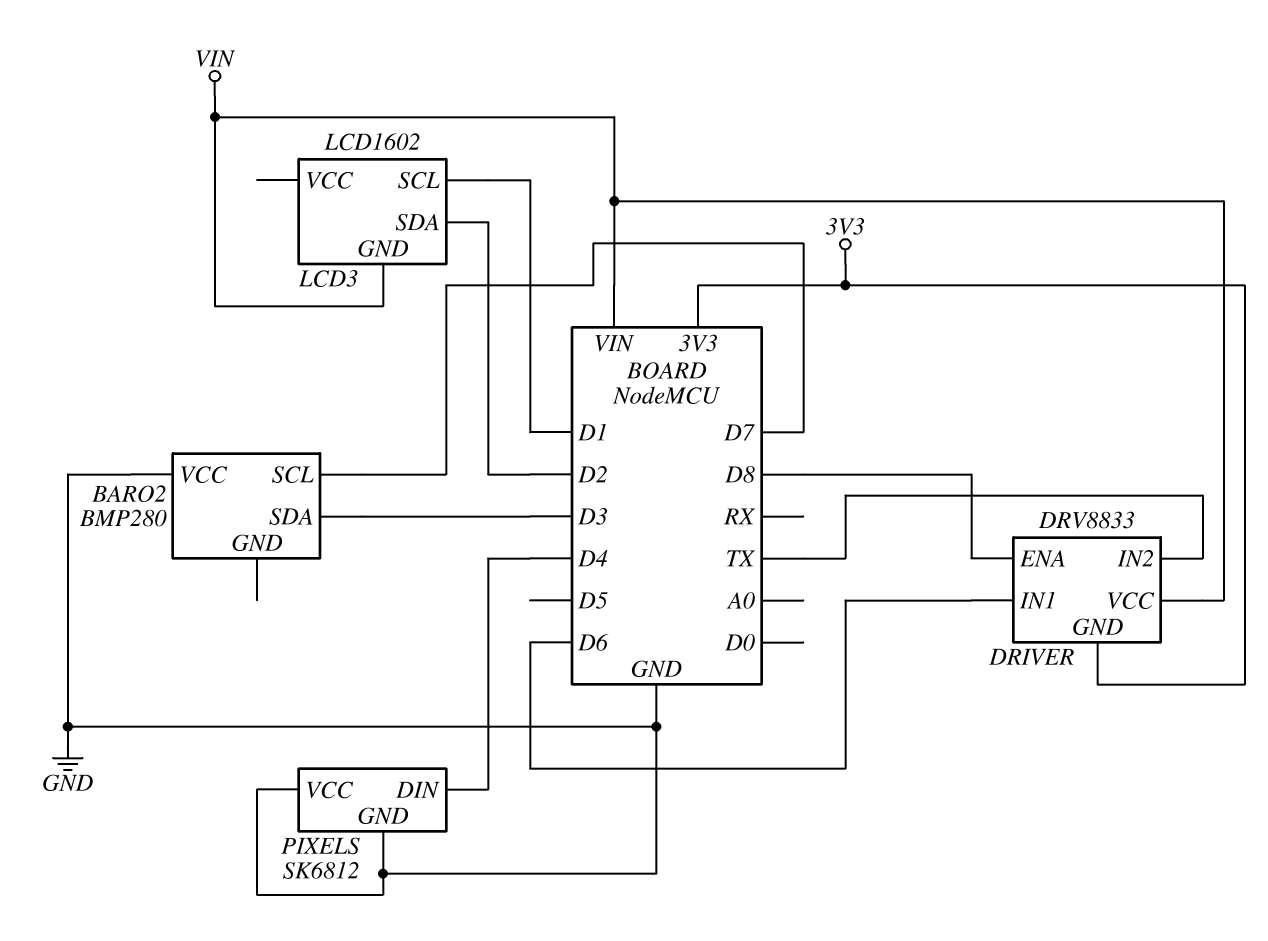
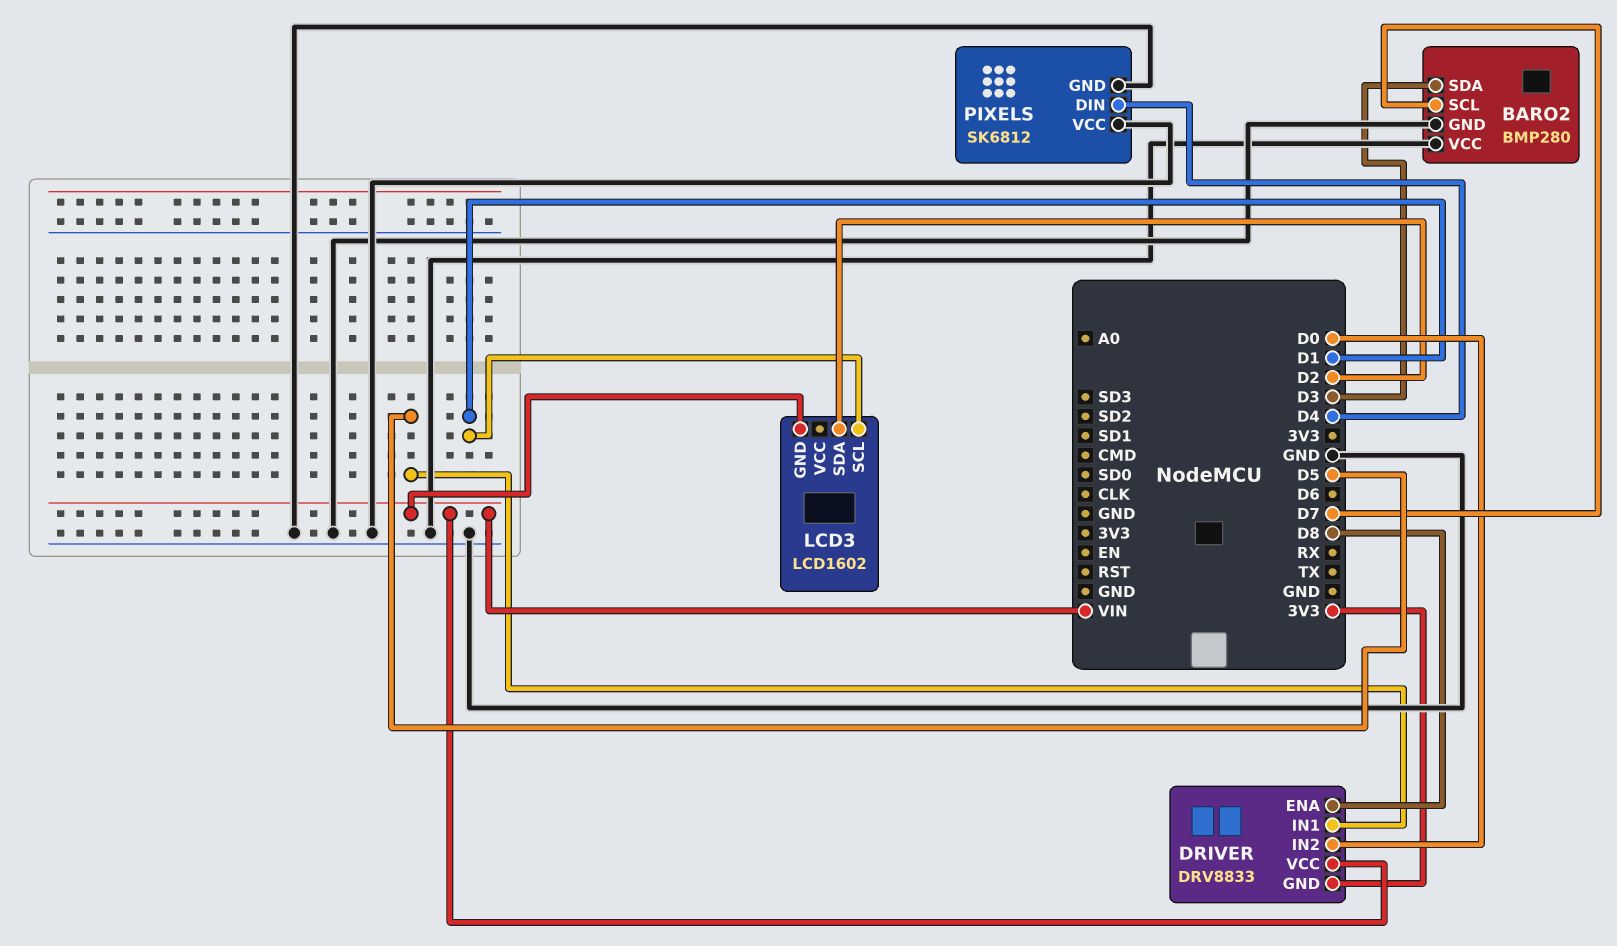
BARO2 pin GND: none -> GND
DRIVER pin IN1: D6 -> D5
DRIVER pin IN2: TX -> D0

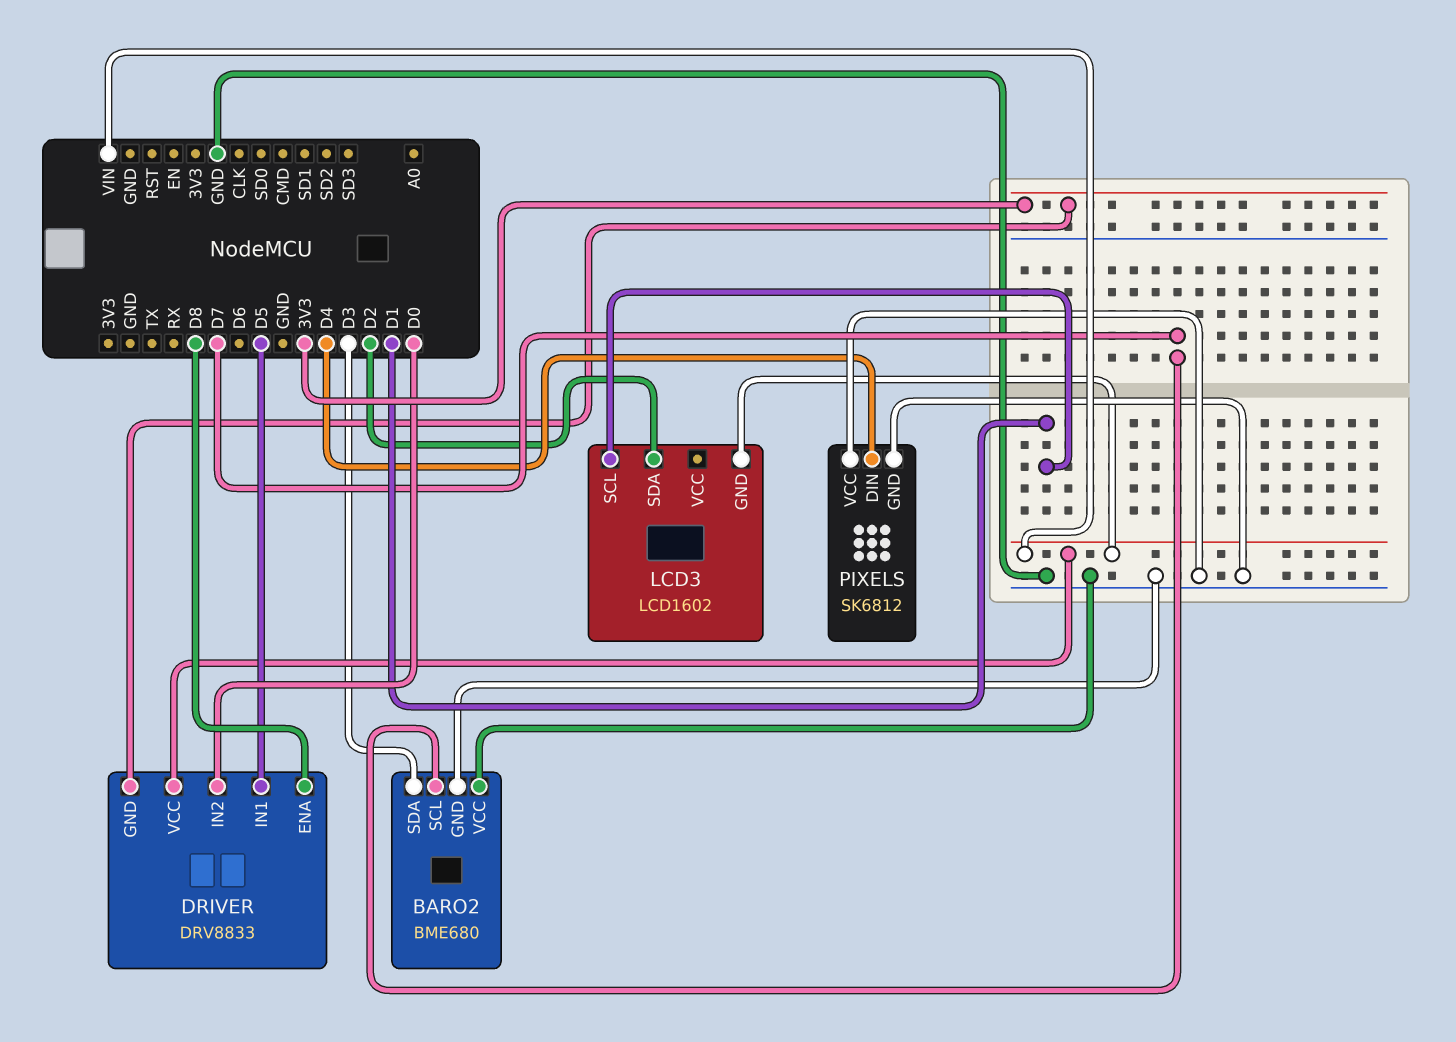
BARO2: BMP280 -> BME680

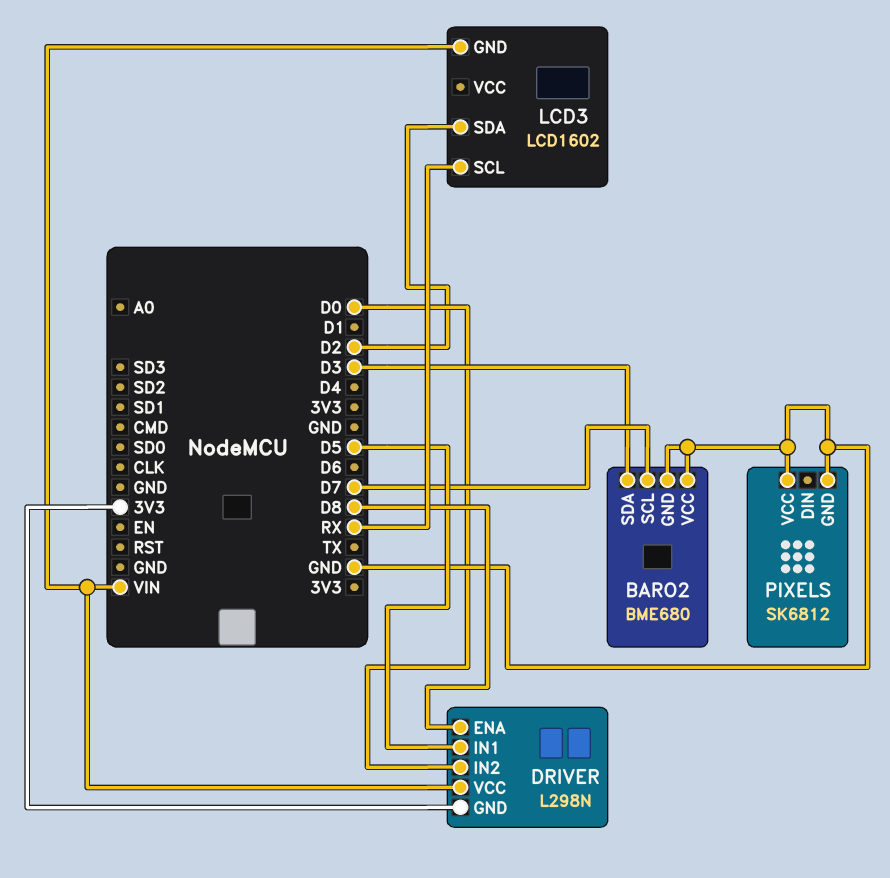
DRIVER: DRV8833 -> L298N
LCD3 pin SCL: D1 -> RX
PIXELS pin DIN: D4 -> none

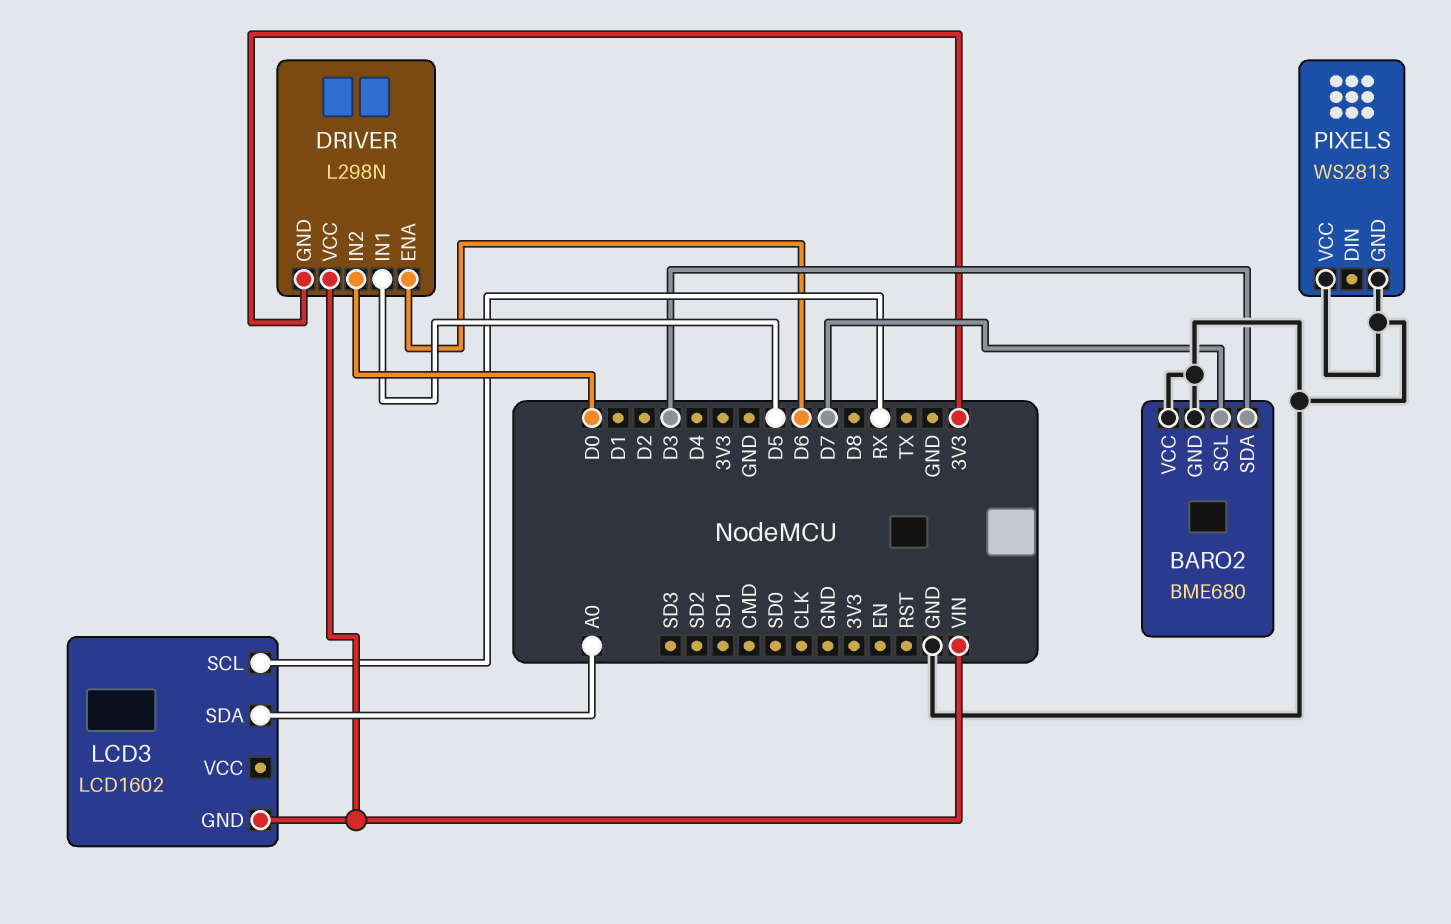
DRIVER pin ENA: D8 -> D6
LCD3 pin SDA: D2 -> A0
PIXELS: SK6812 -> WS2813

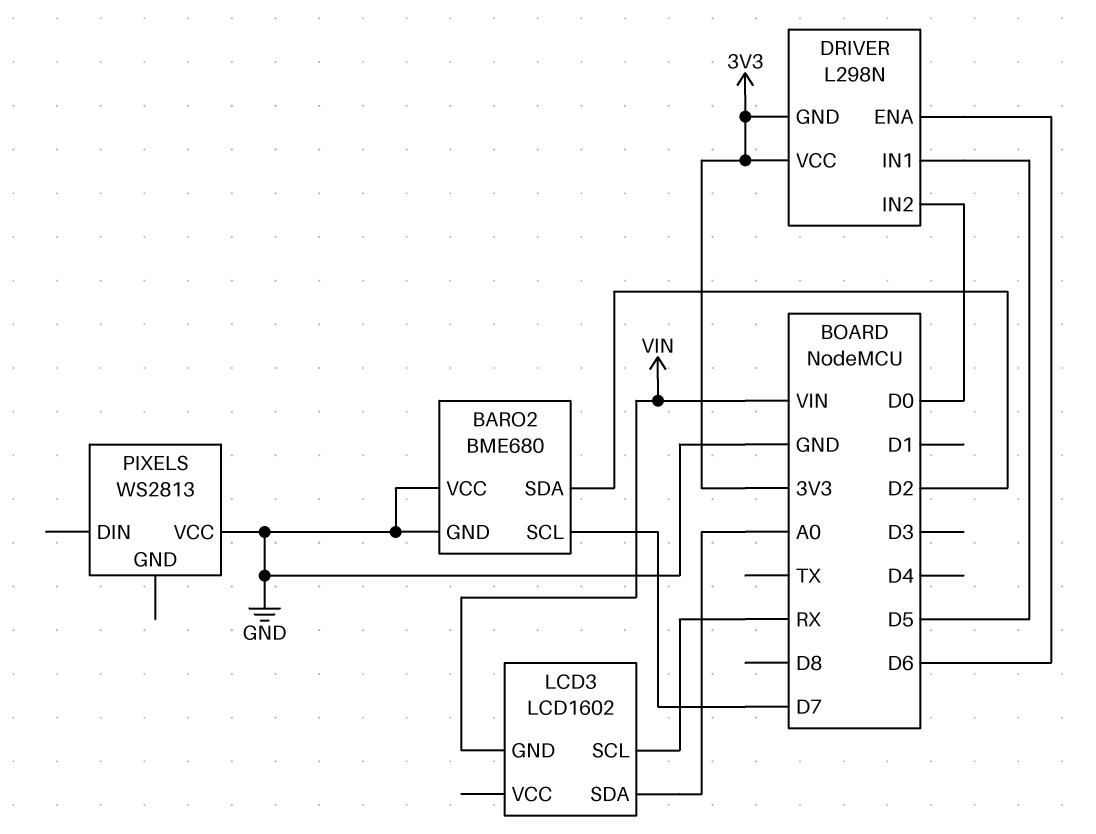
BARO2 pin SDA: D3 -> D2
DRIVER pin VCC: VIN -> 3V3
PIXELS pin GND: GND -> none

